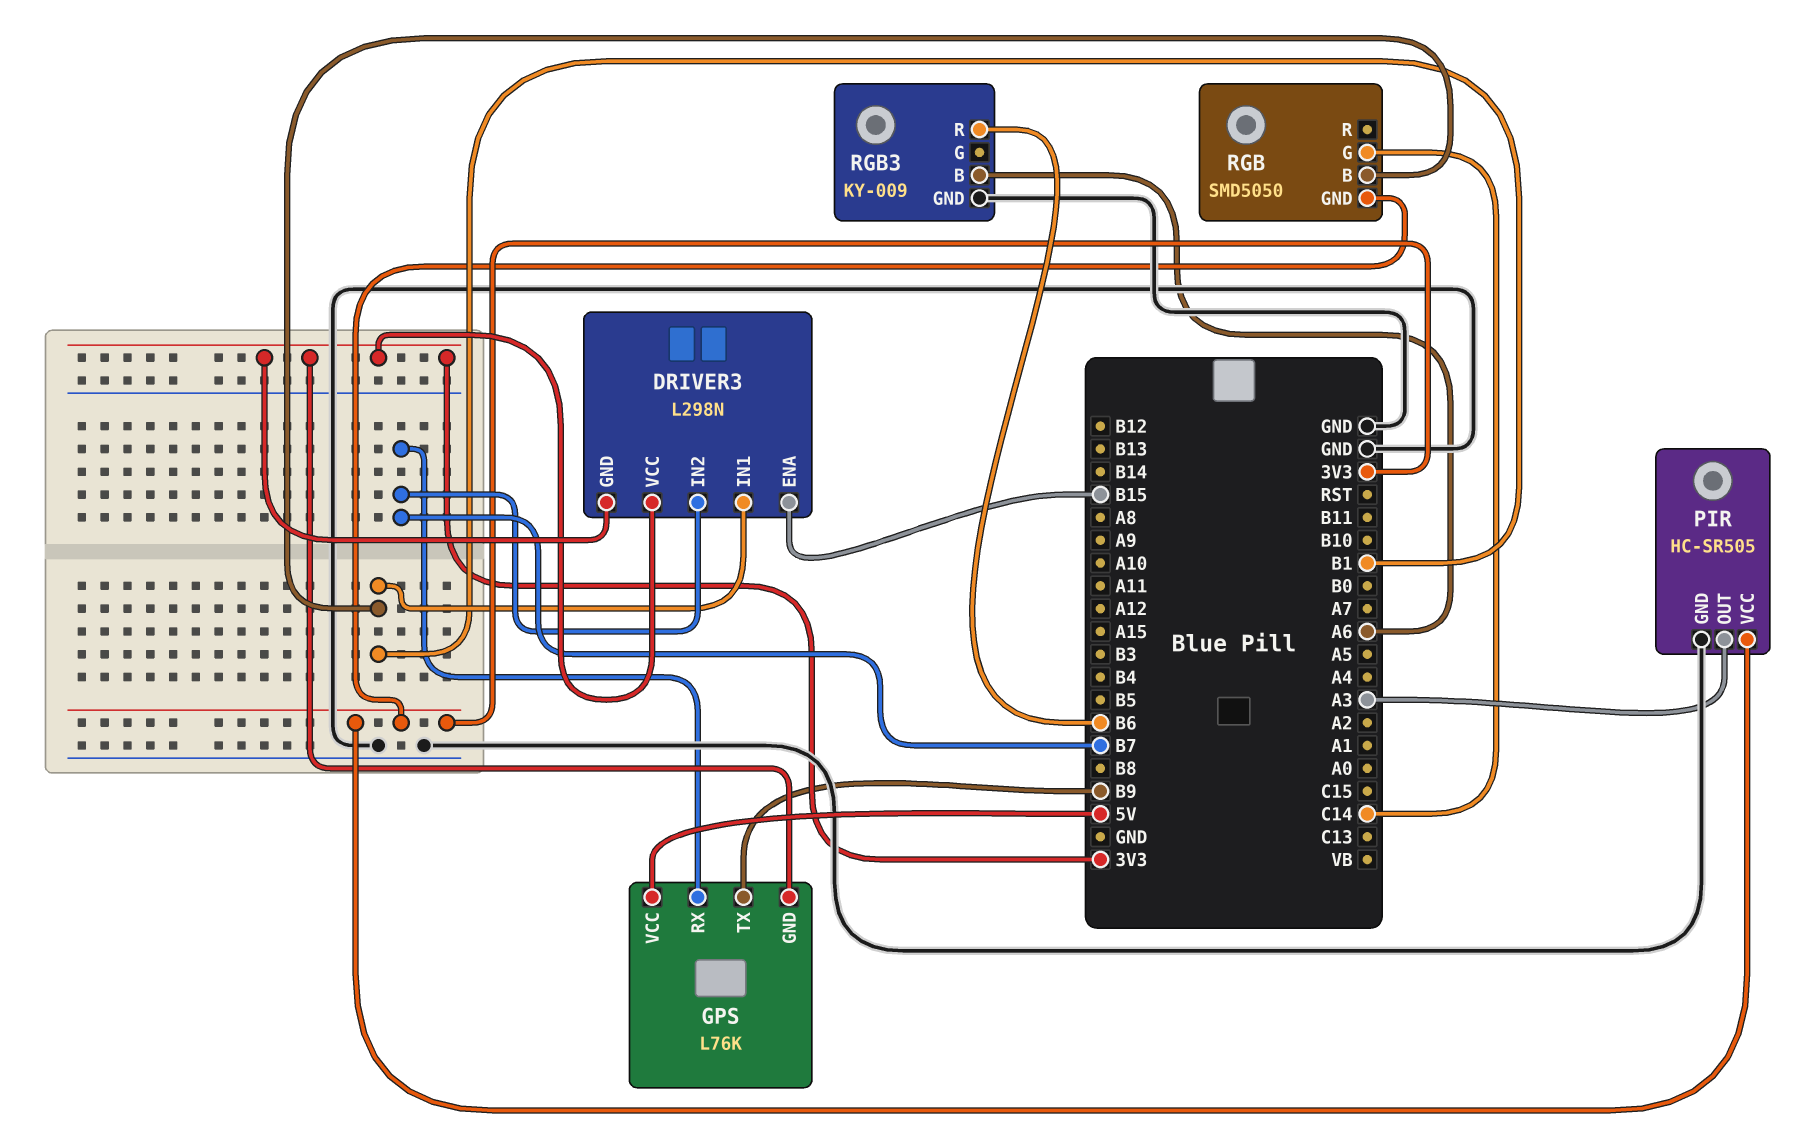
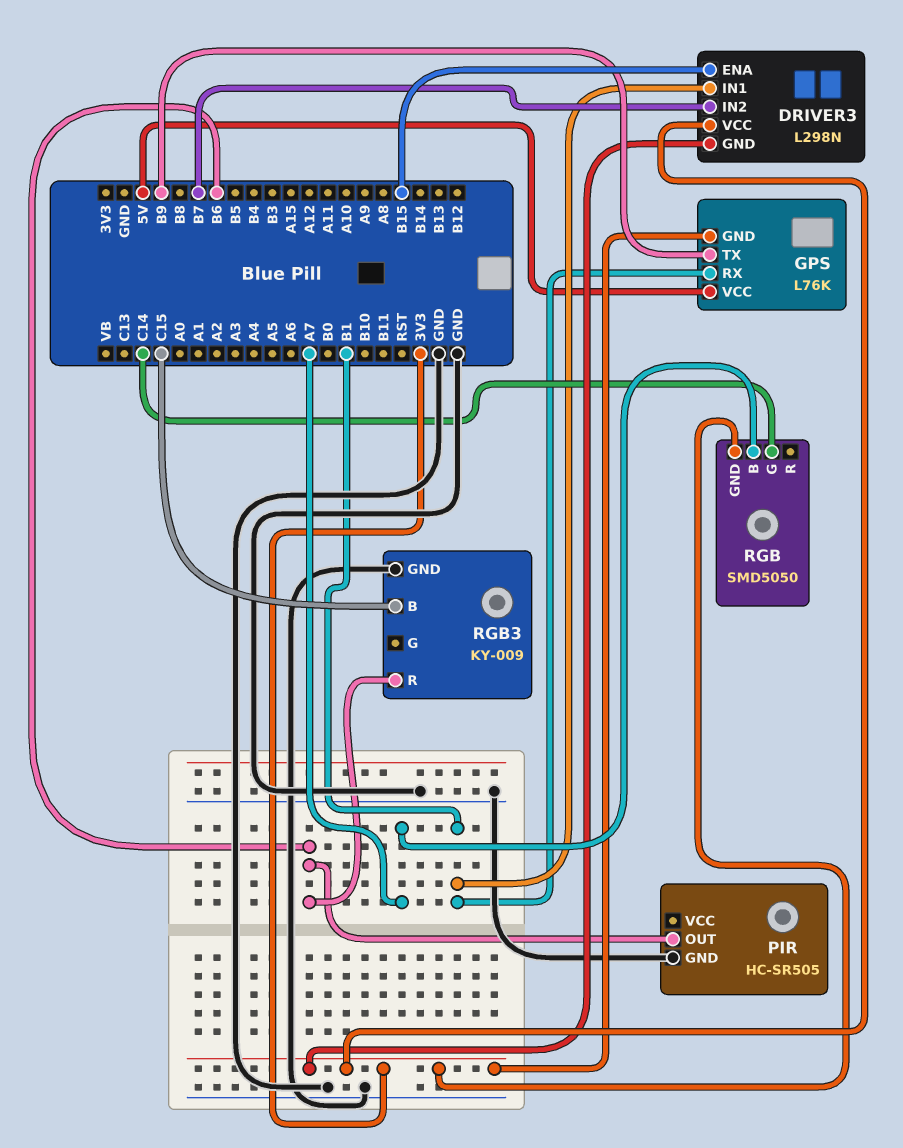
GPS pin RX: B7 -> B1
PIR pin OUT: A3 -> B6
PIR pin VCC: 3V3 -> none
RGB pin B: B1 -> A7
RGB3 pin B: A6 -> C15

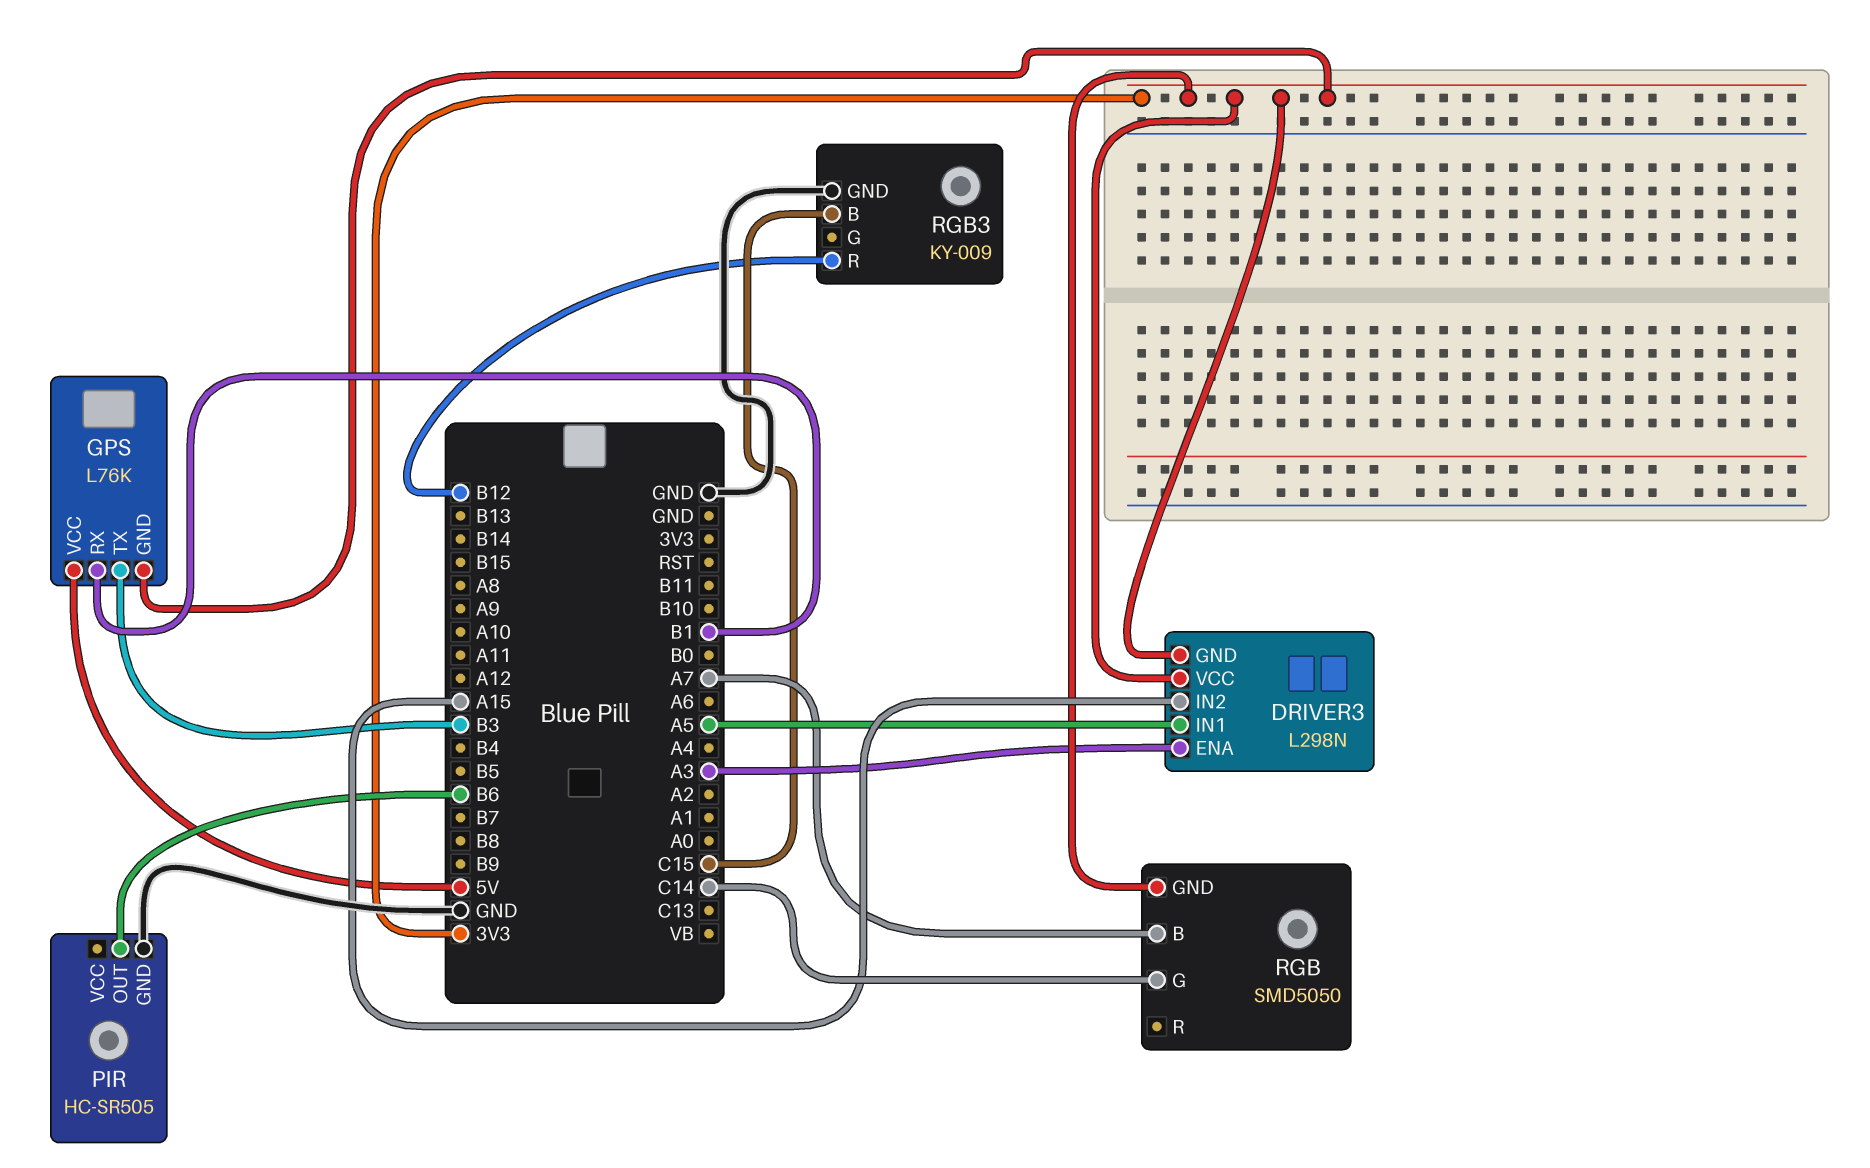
DRIVER3 pin ENA: B15 -> A3
DRIVER3 pin IN1: B1 -> A5
DRIVER3 pin IN2: B7 -> A15
GPS pin TX: B9 -> B3
RGB3 pin R: B6 -> B12

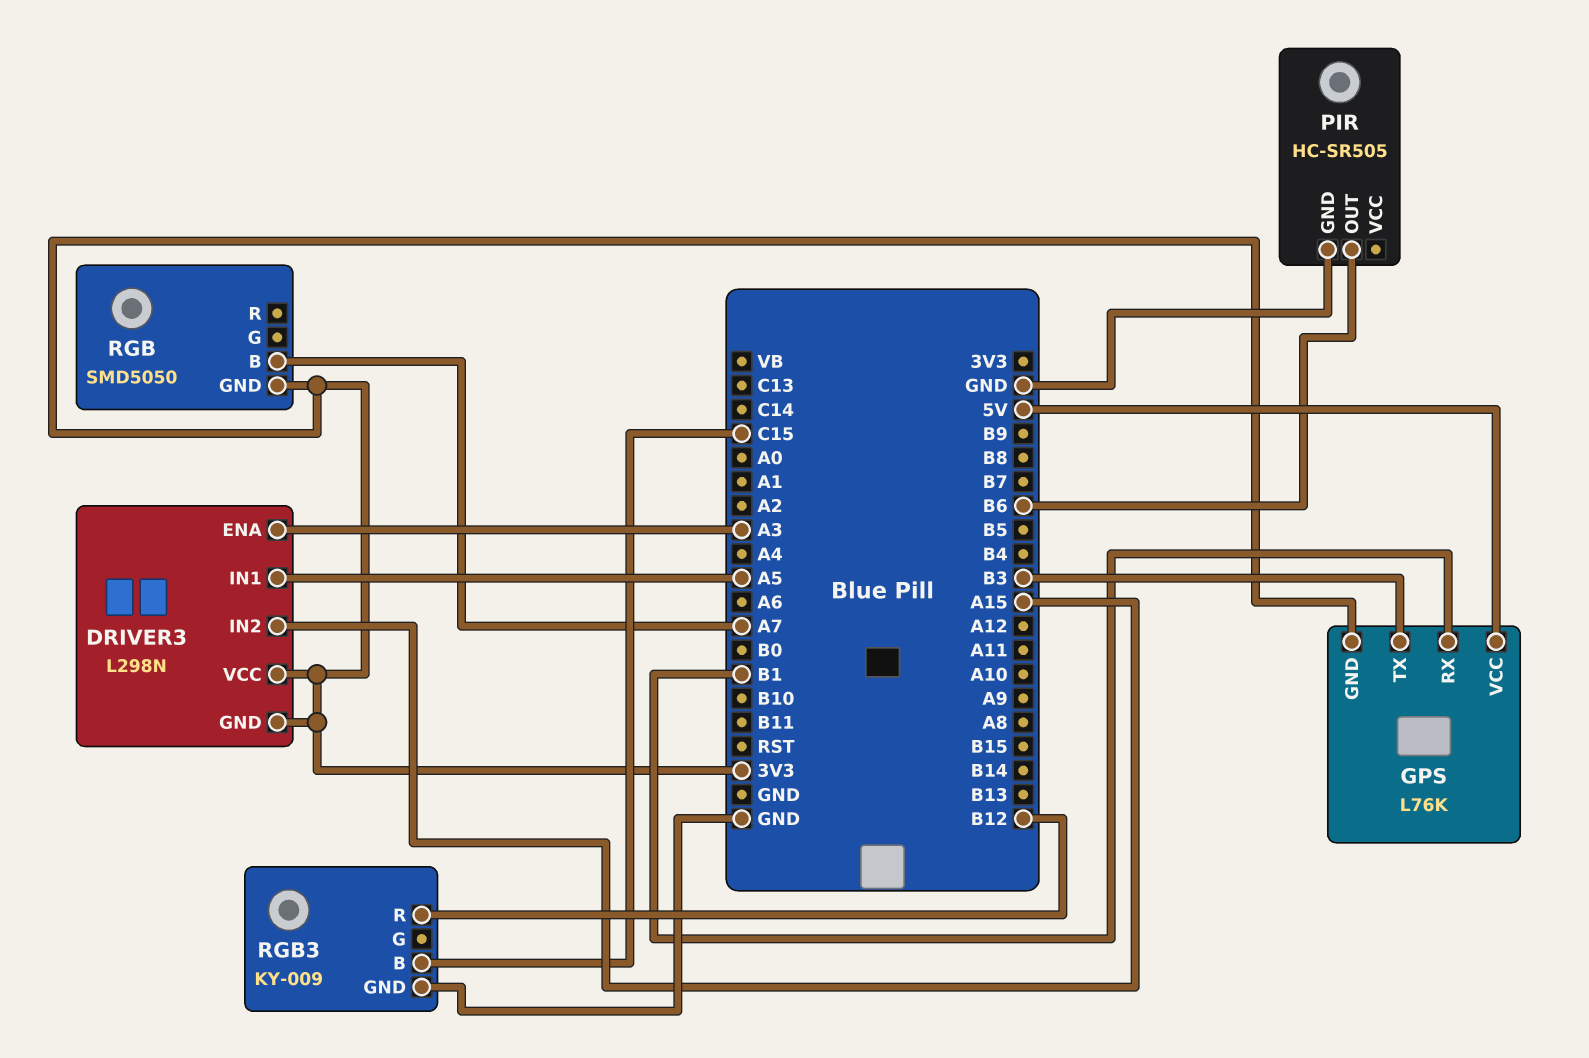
RGB pin G: C14 -> none

